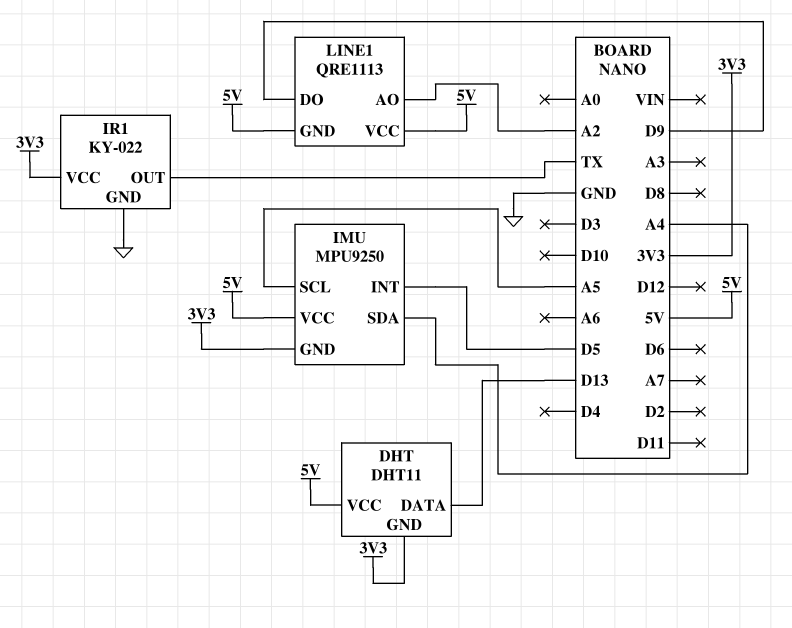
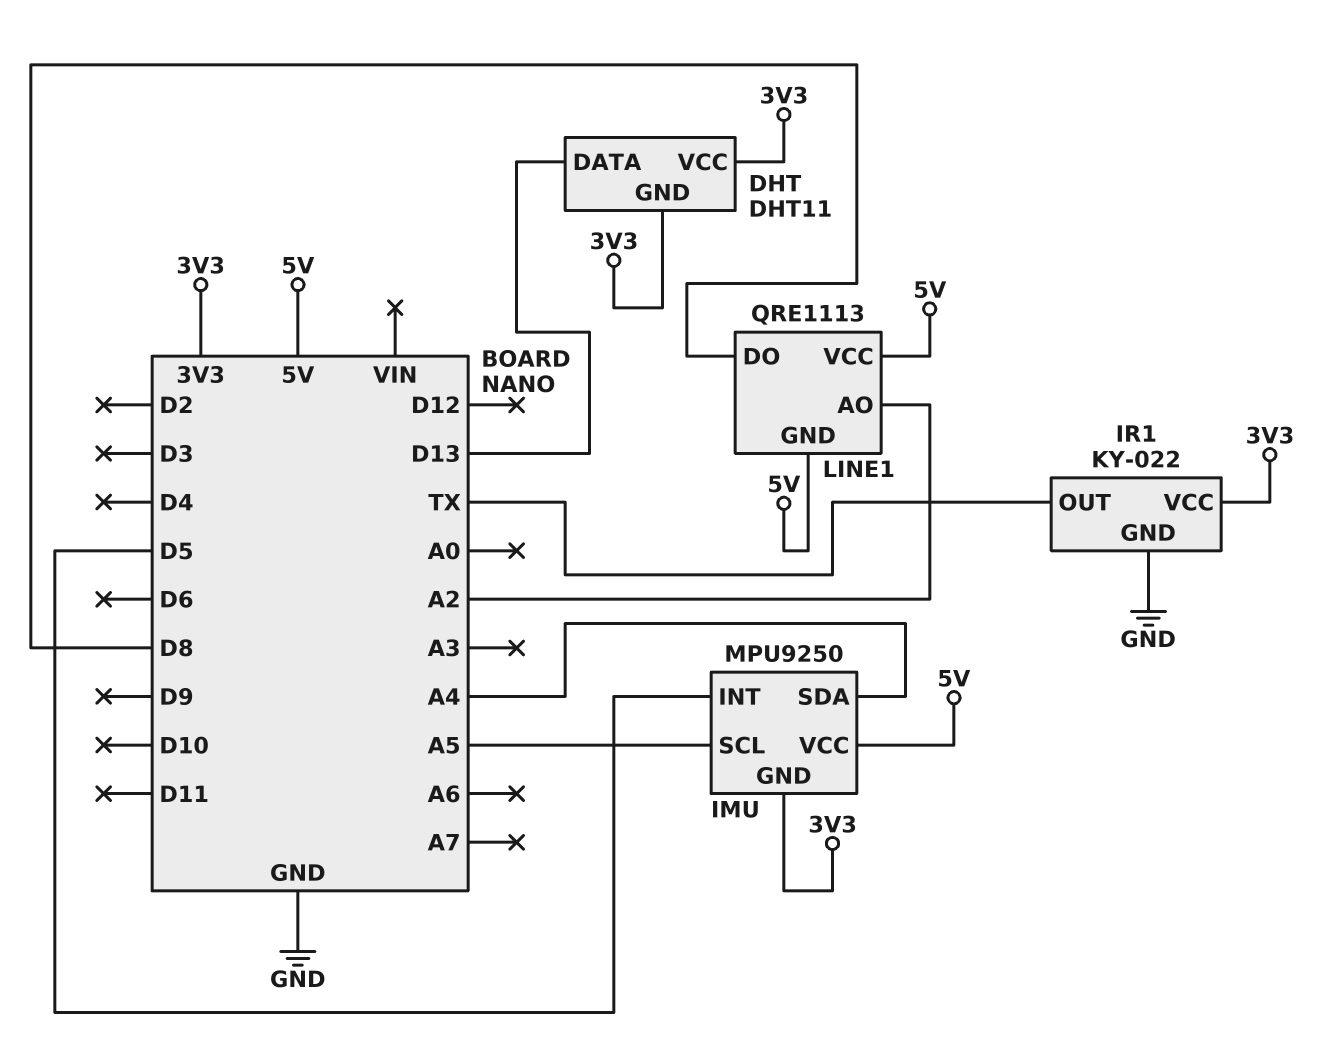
DHT pin VCC: 5V -> 3V3
LINE1 pin DO: D9 -> D8

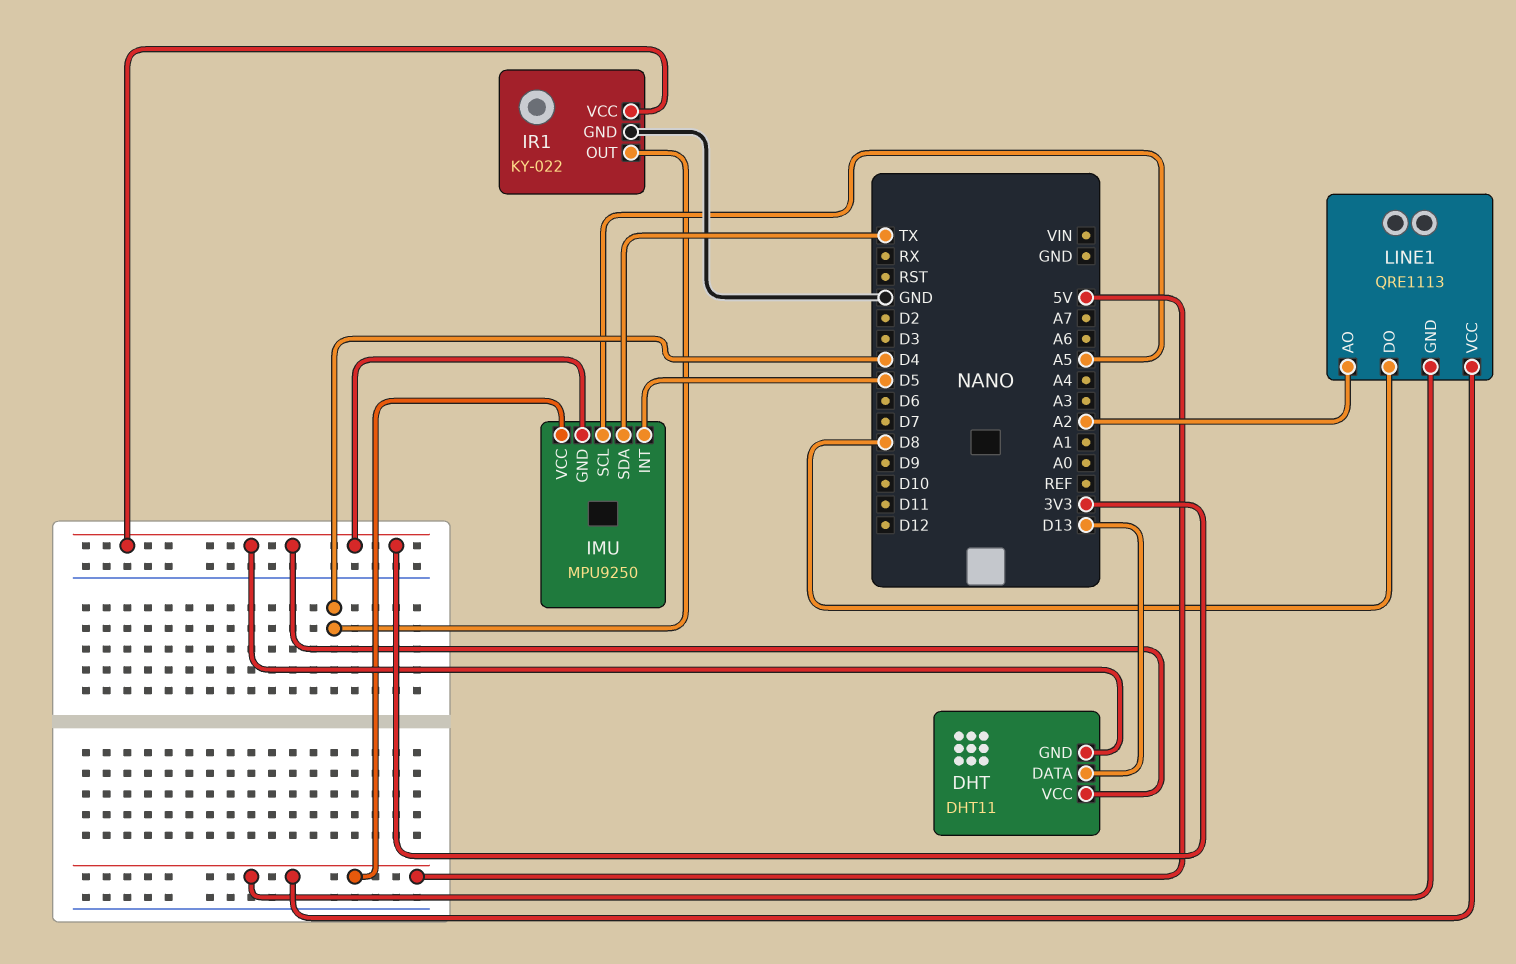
IMU pin SDA: A4 -> TX
IR1 pin OUT: TX -> D4

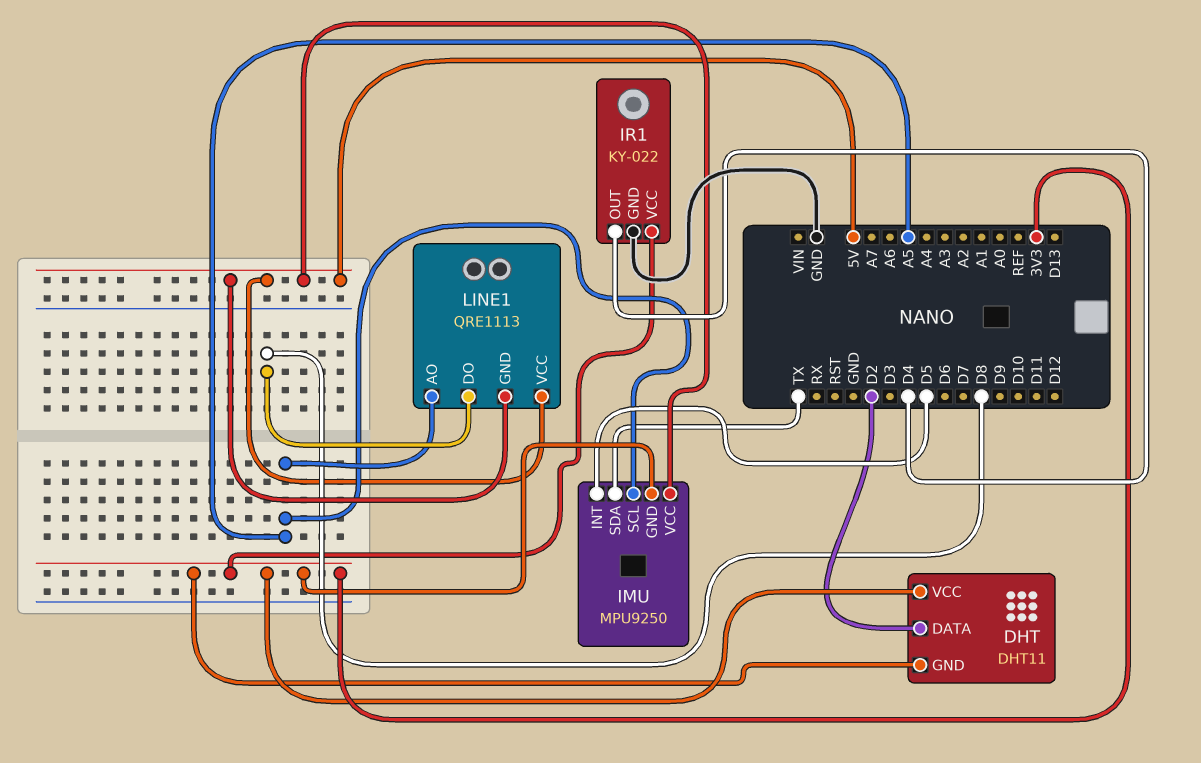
DHT pin DATA: D13 -> D2
LINE1 pin AO: A2 -> A5

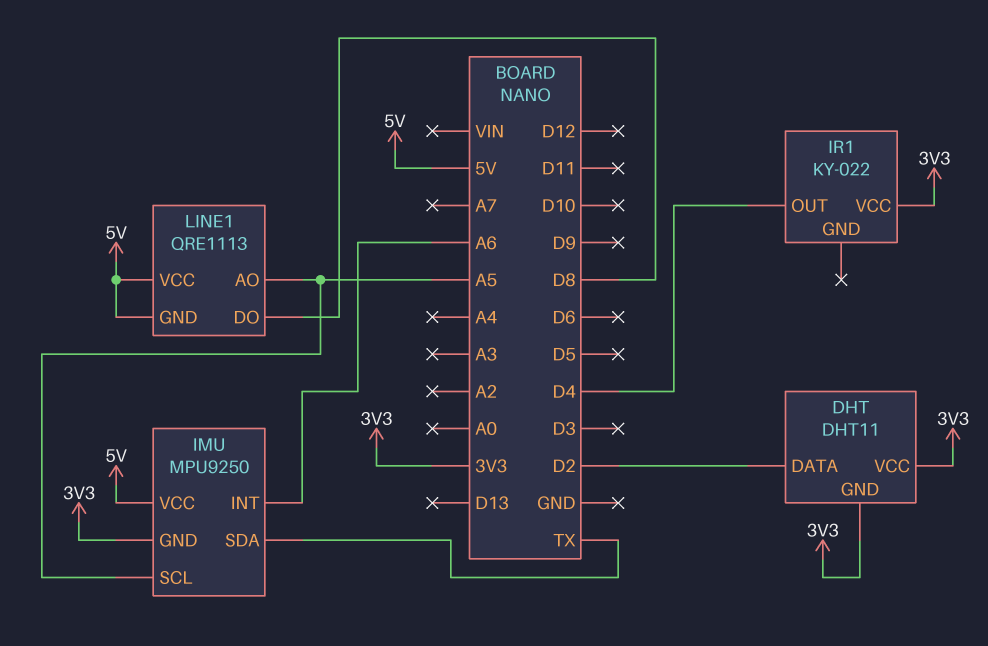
IMU pin INT: D5 -> A6
IR1 pin GND: GND -> none

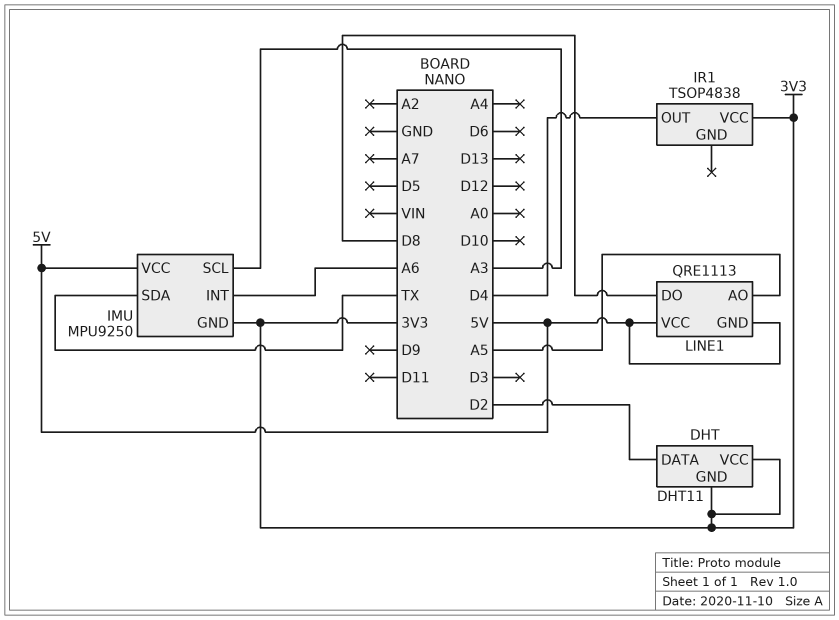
IMU pin SCL: A5 -> A3
IR1: KY-022 -> TSOP4838

